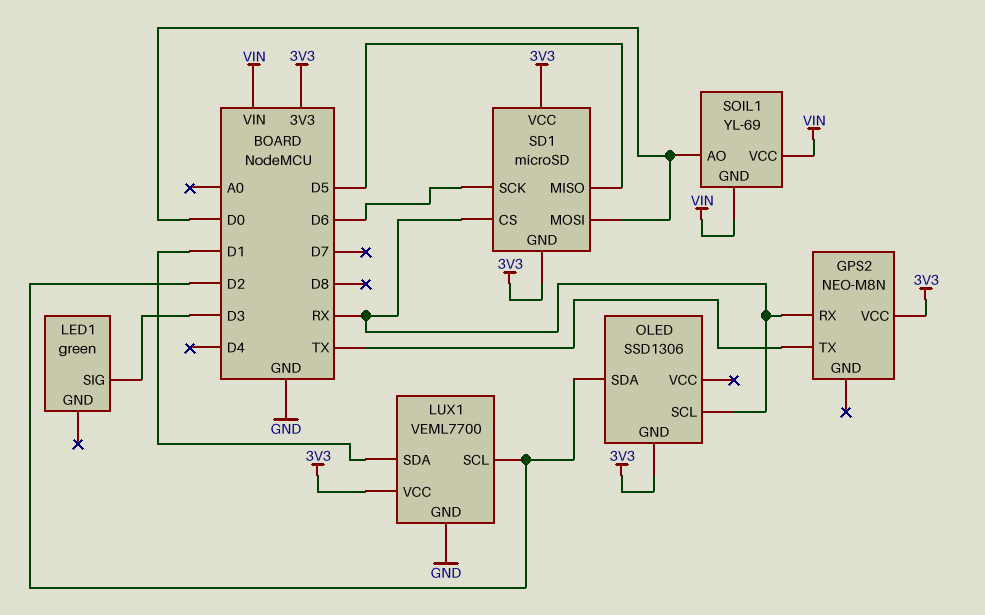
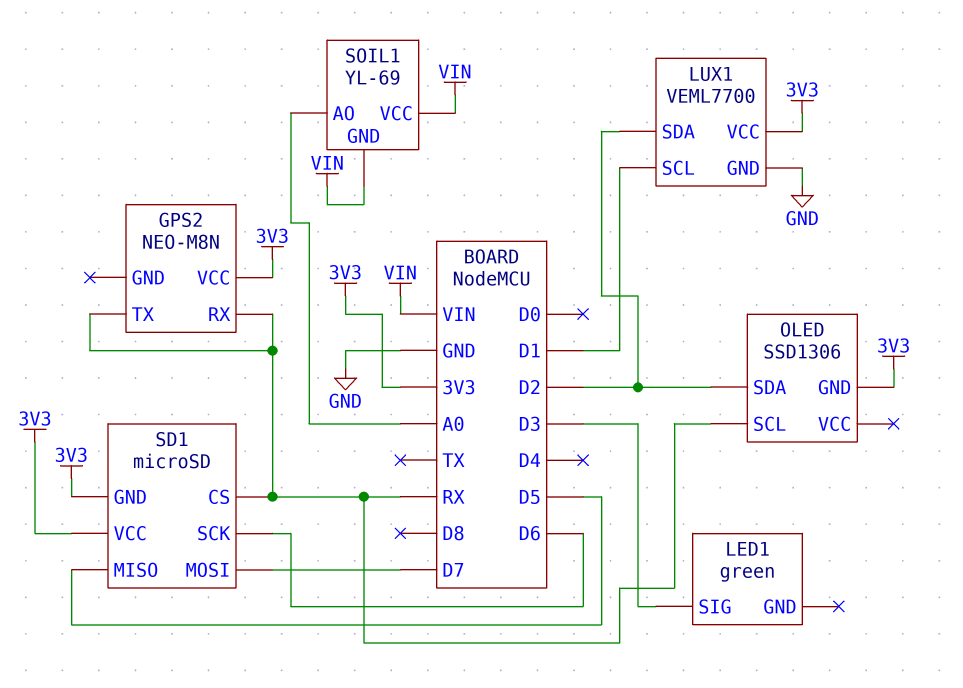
GPS2 pin TX: TX -> RX
LUX1 pin SCL: D2 -> D1
LUX1 pin SDA: D1 -> D2
SD1 pin MOSI: D0 -> D7
SOIL1 pin AO: D0 -> A0

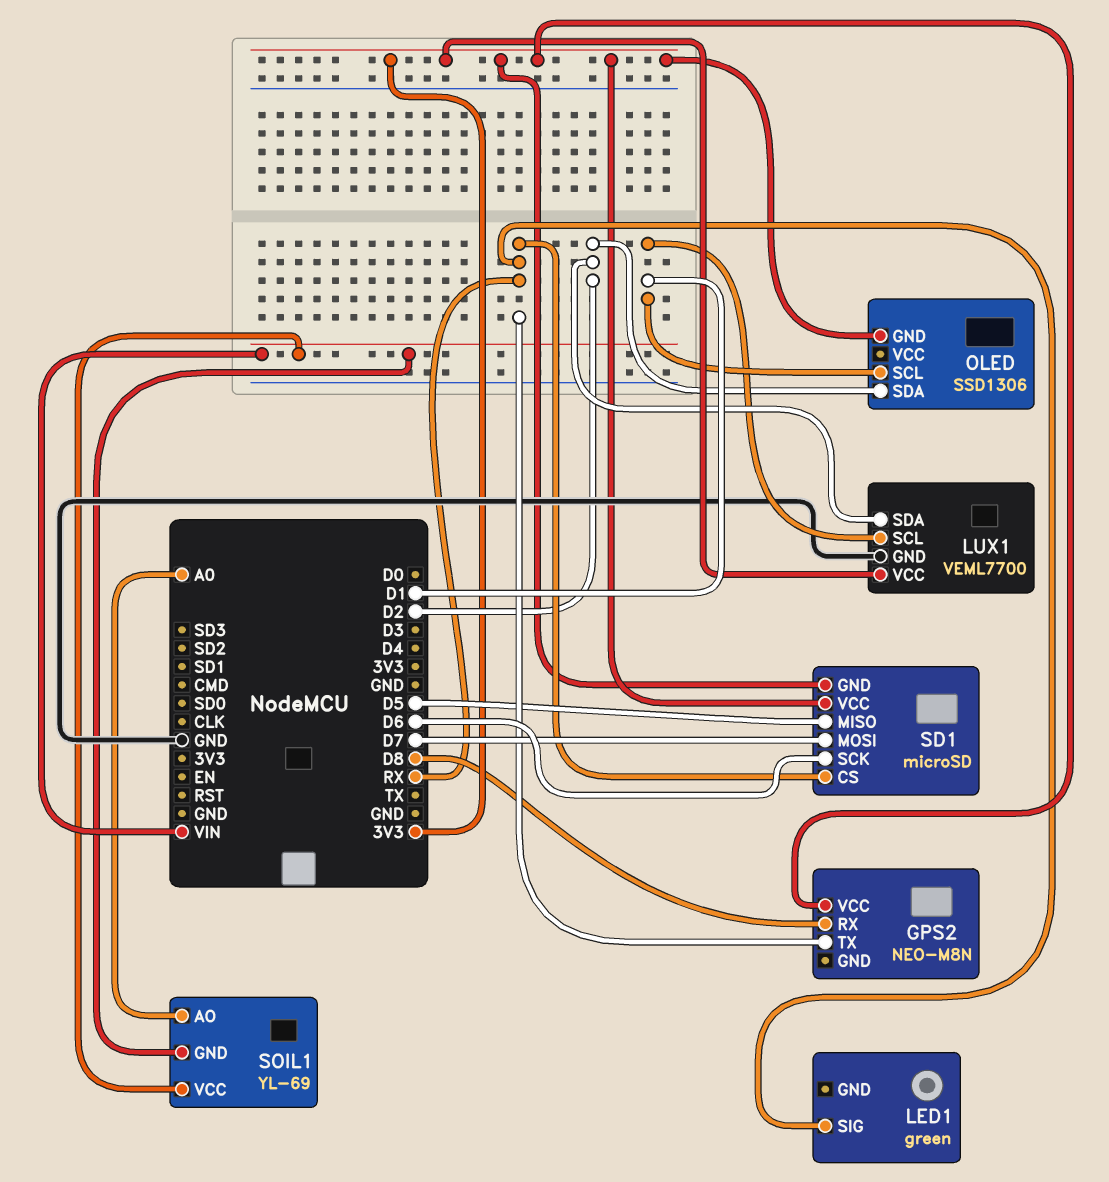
GPS2 pin RX: RX -> D8
LED1 pin SIG: D3 -> RX
OLED pin SCL: RX -> D1

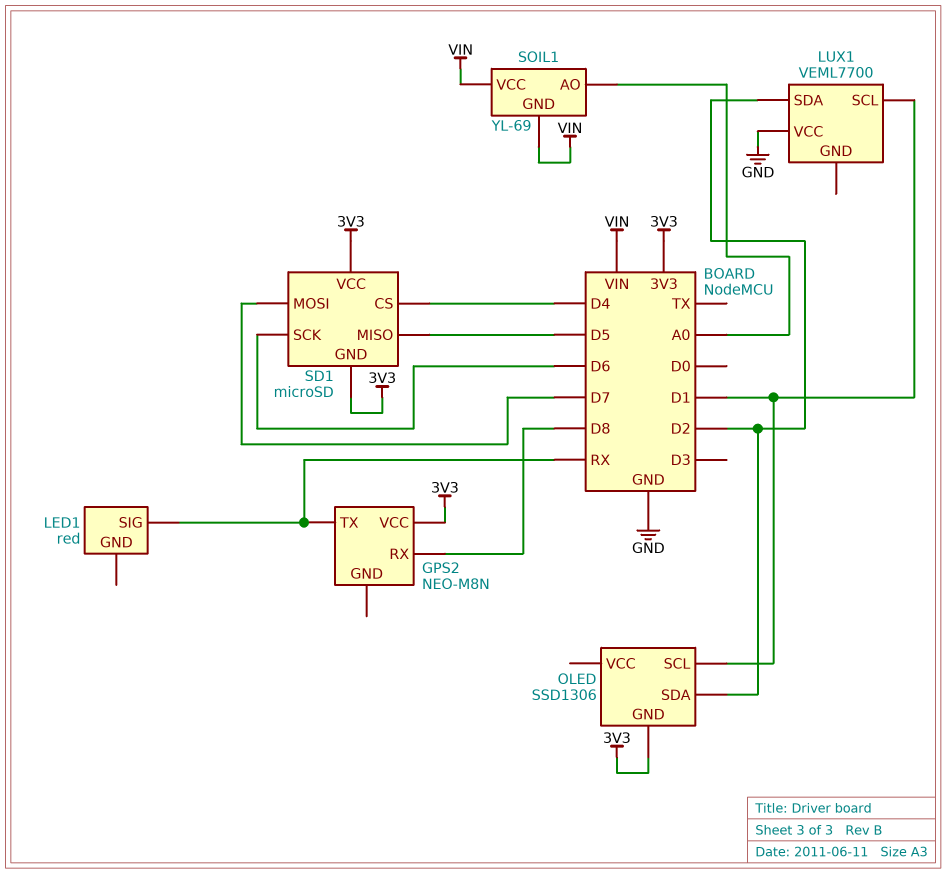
LED1: green -> red
LUX1 pin GND: GND -> none
LUX1 pin VCC: 3V3 -> GND
SD1 pin CS: RX -> D4

